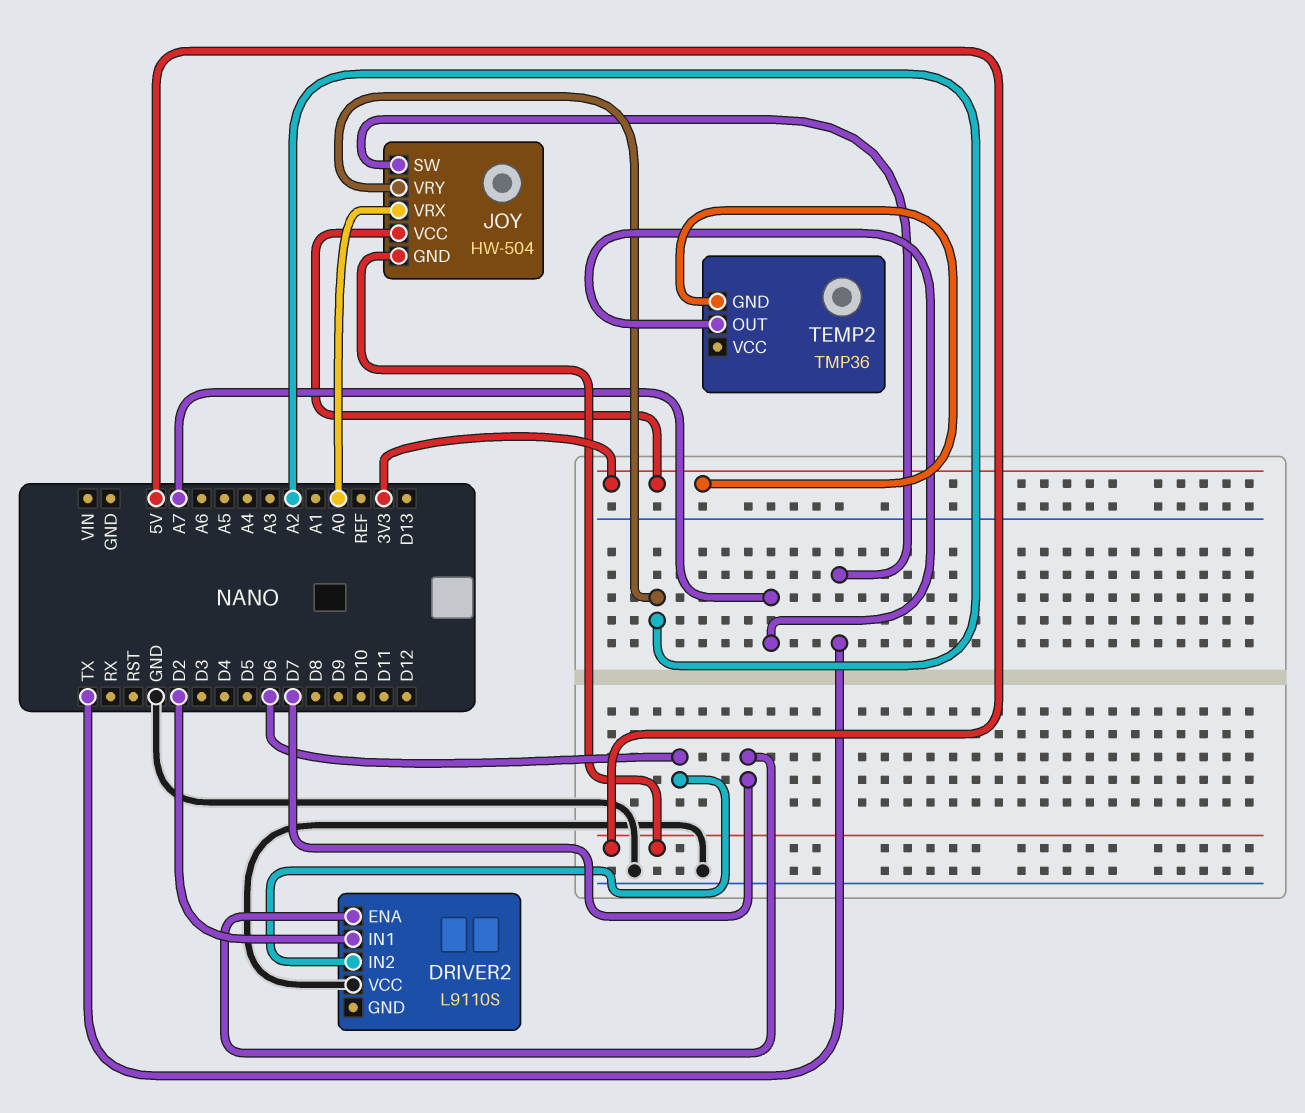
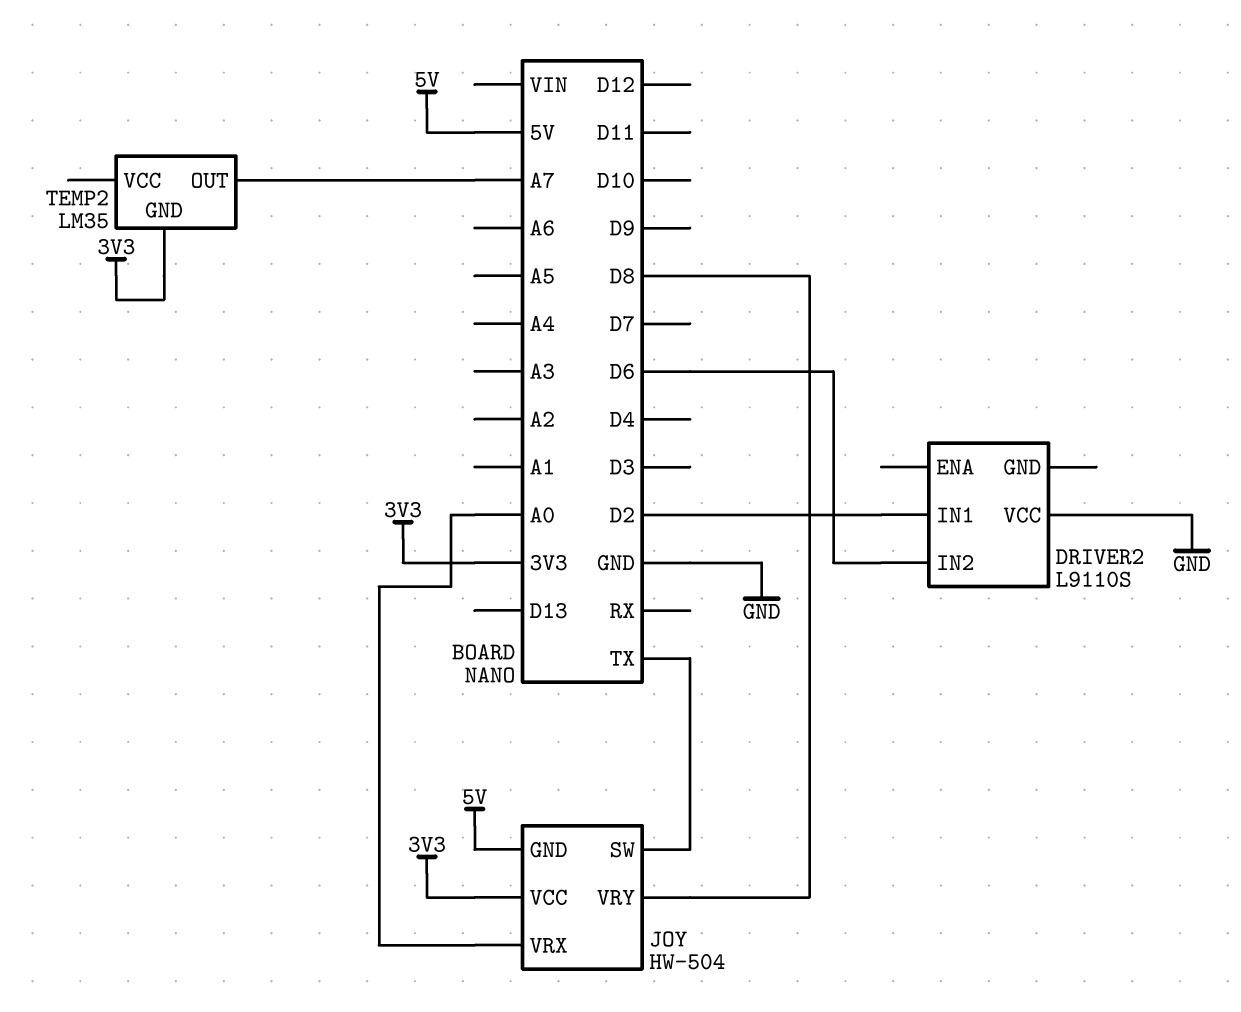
DRIVER2 pin ENA: D7 -> none
JOY pin VRY: A2 -> D8
TEMP2: TMP36 -> LM35

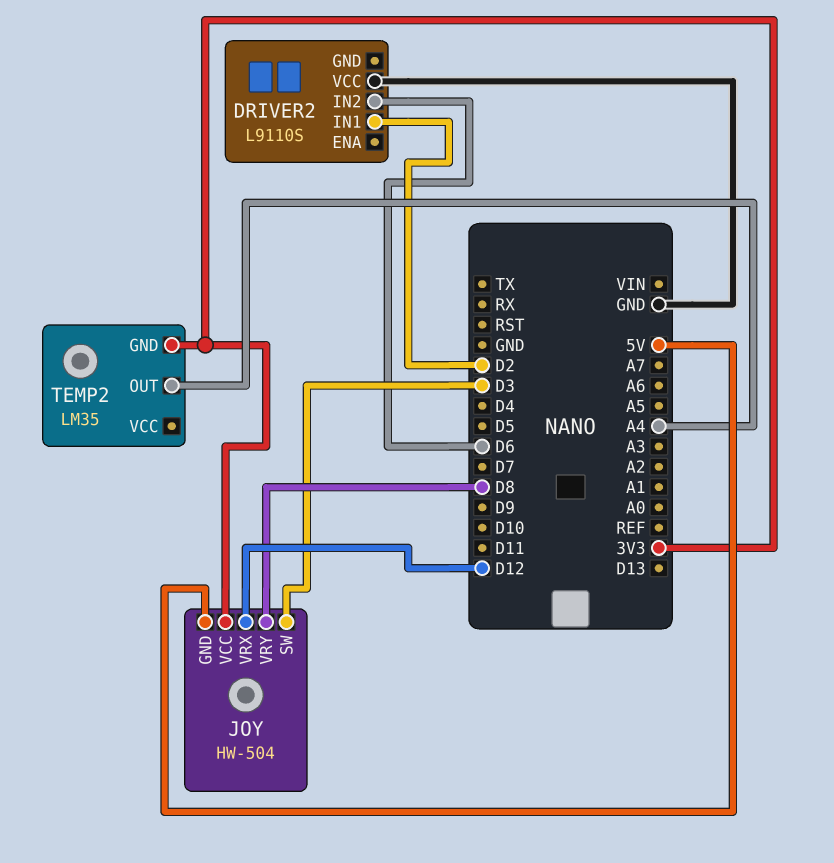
JOY pin SW: TX -> D3
JOY pin VRX: A0 -> D12
TEMP2 pin OUT: A7 -> A4

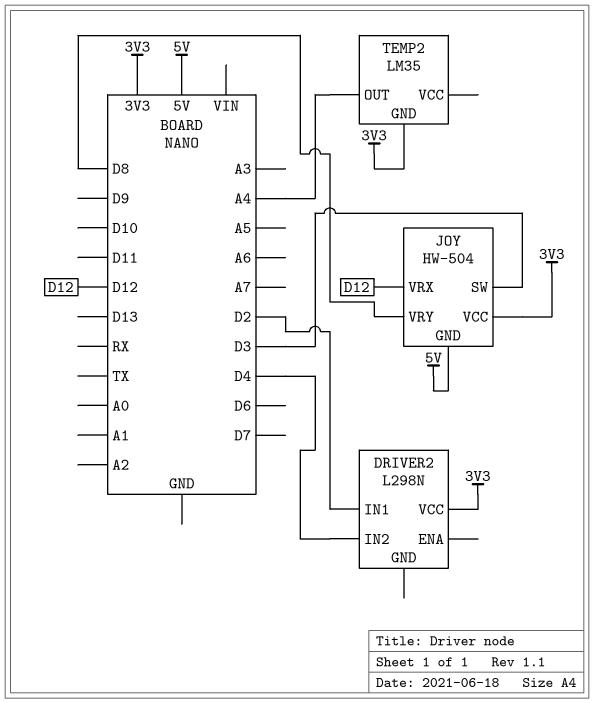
DRIVER2: L9110S -> L298N
DRIVER2 pin IN2: D6 -> D4
DRIVER2 pin VCC: GND -> 3V3

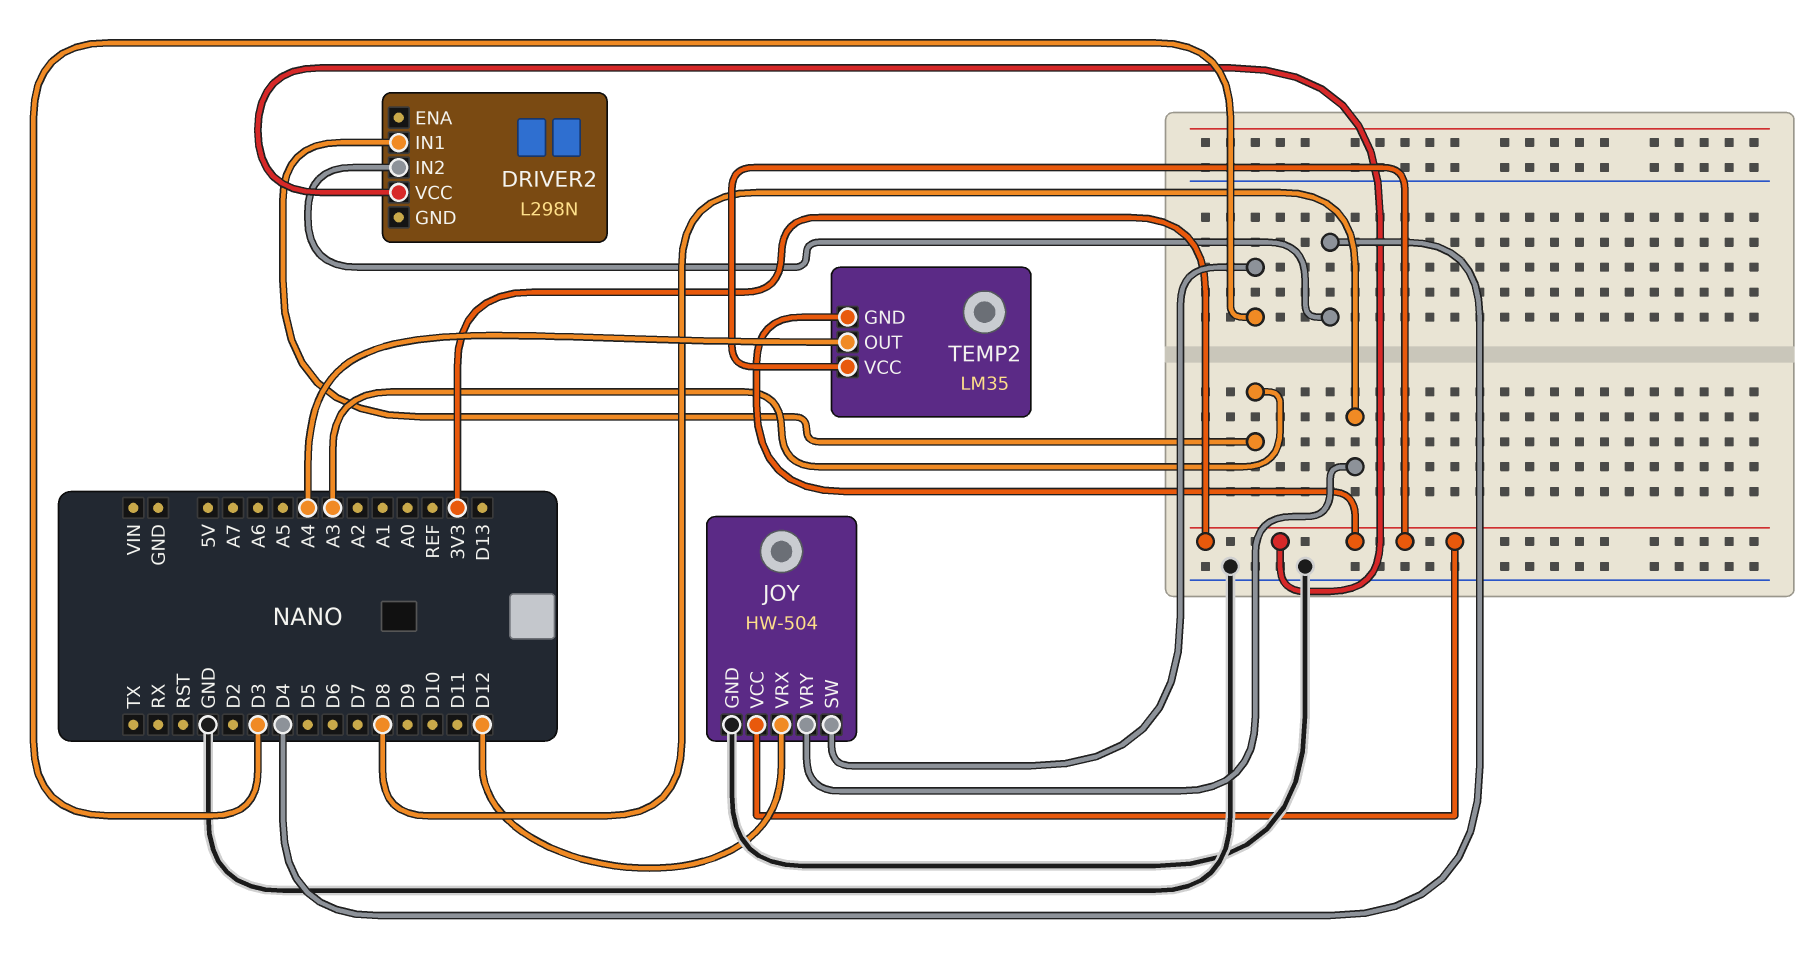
DRIVER2 pin IN1: D2 -> A3
JOY pin GND: 5V -> GND
TEMP2 pin VCC: none -> 3V3

